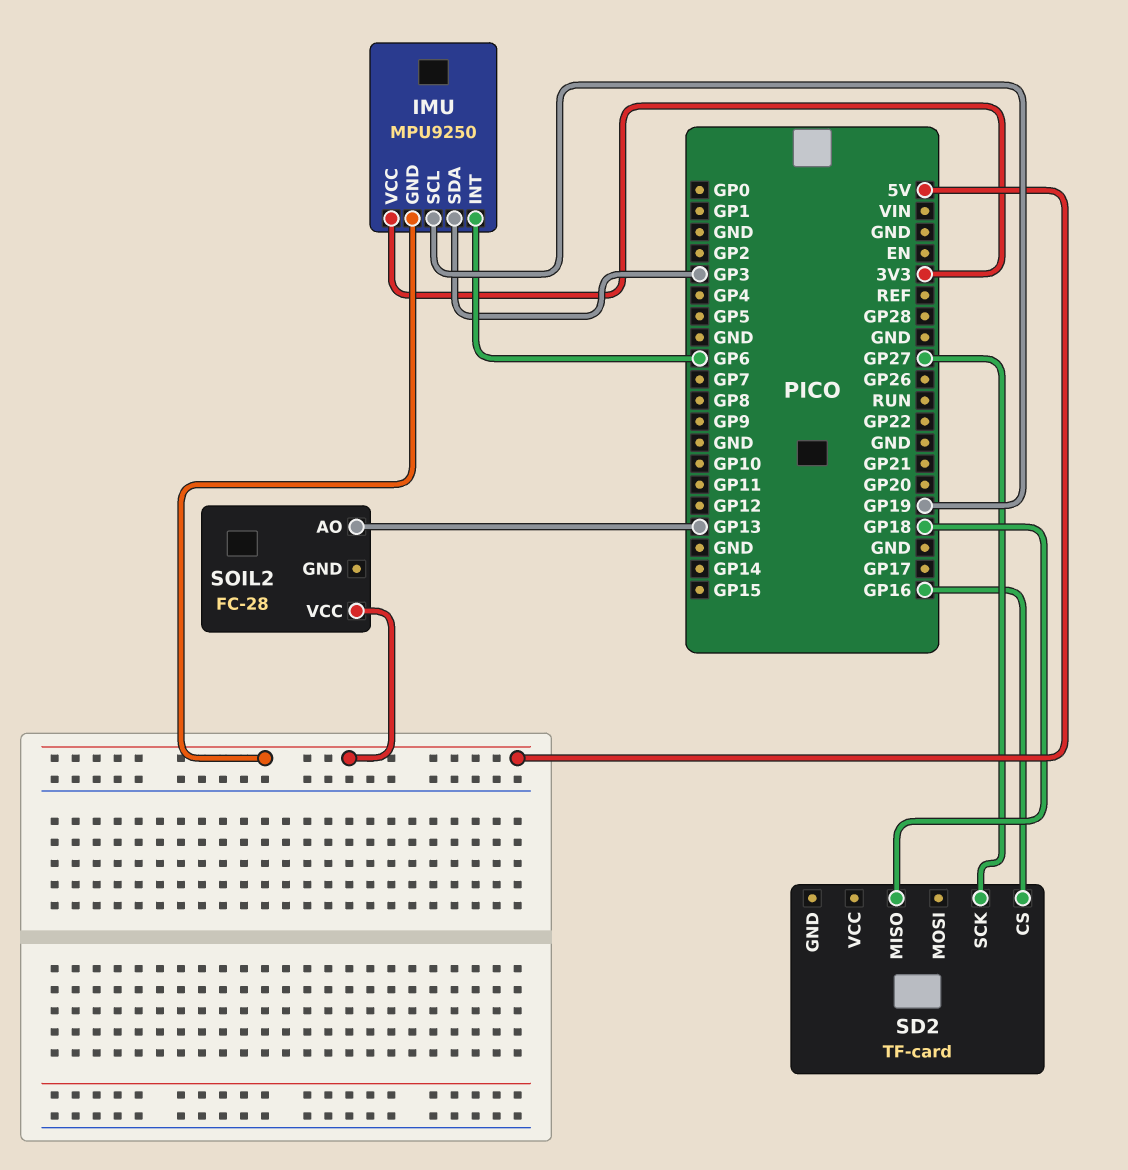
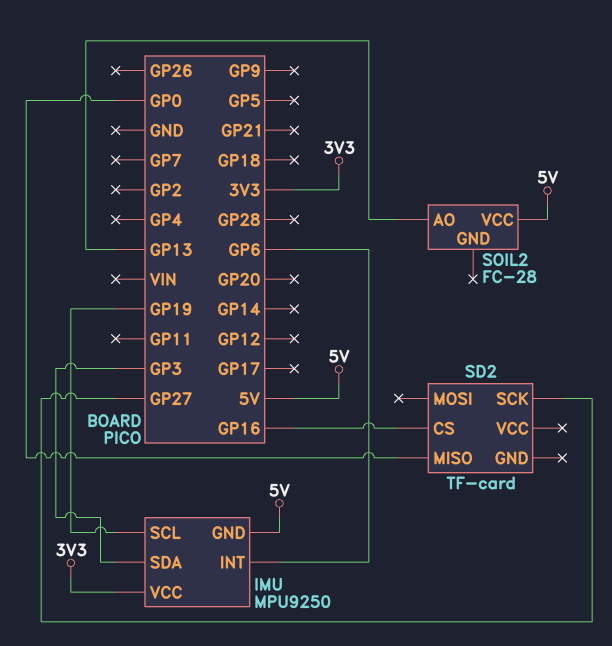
SD2 pin MISO: GP18 -> GP0

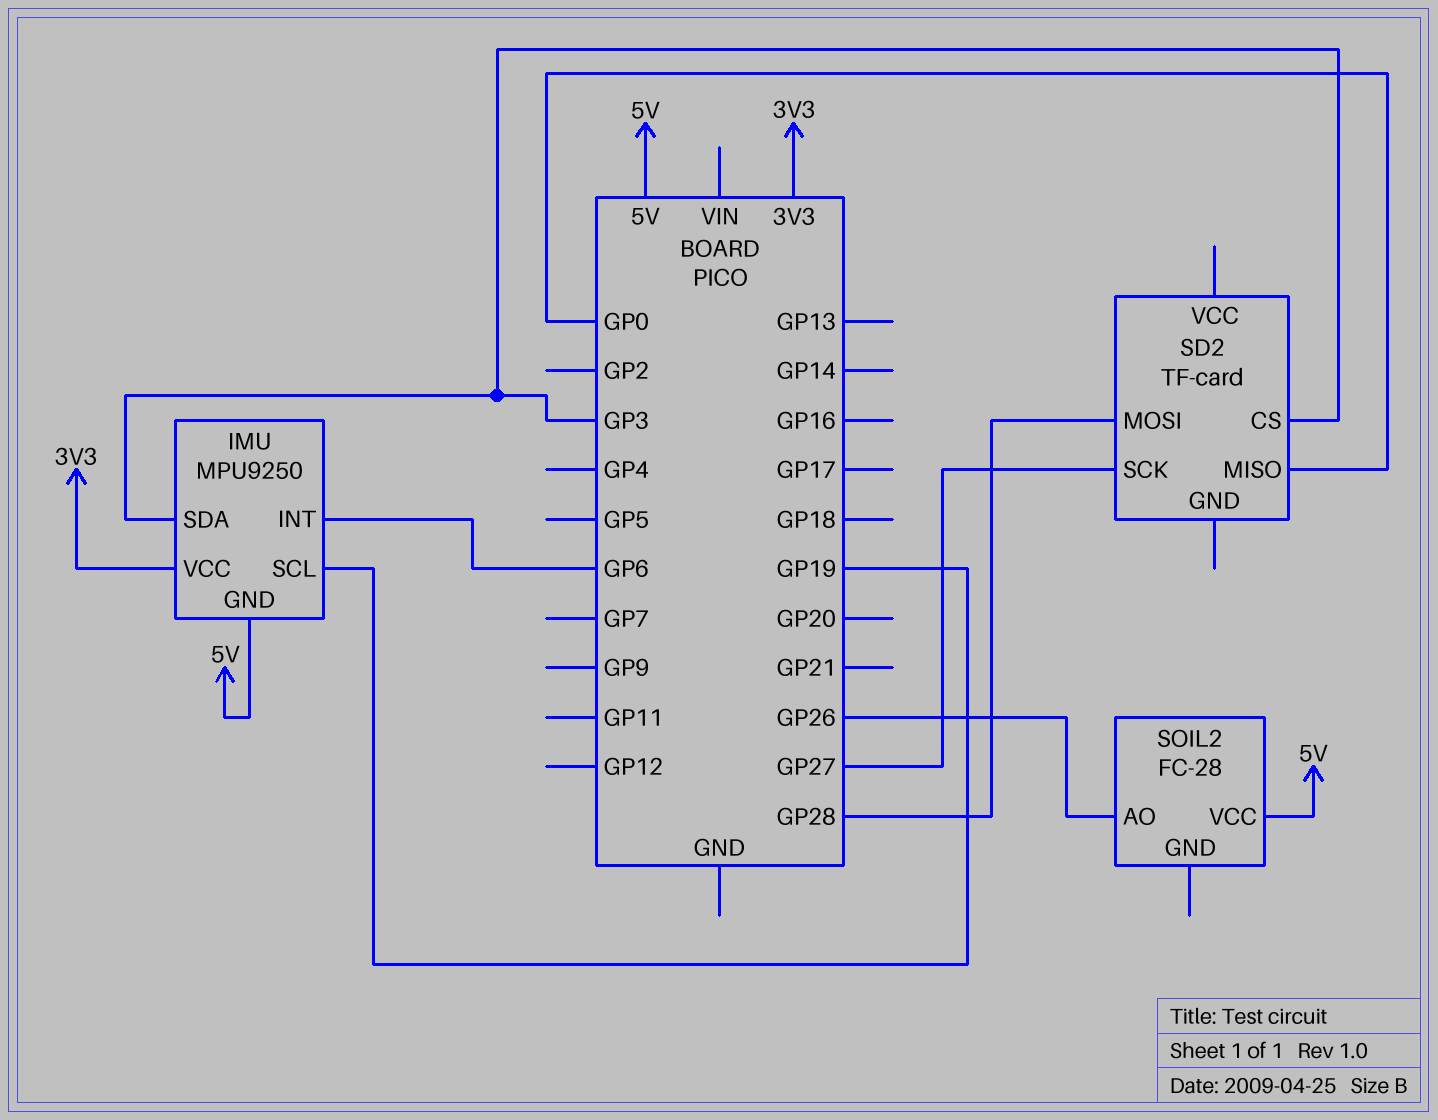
SD2 pin CS: GP16 -> GP3
SD2 pin MOSI: none -> GP28
SOIL2 pin AO: GP13 -> GP26

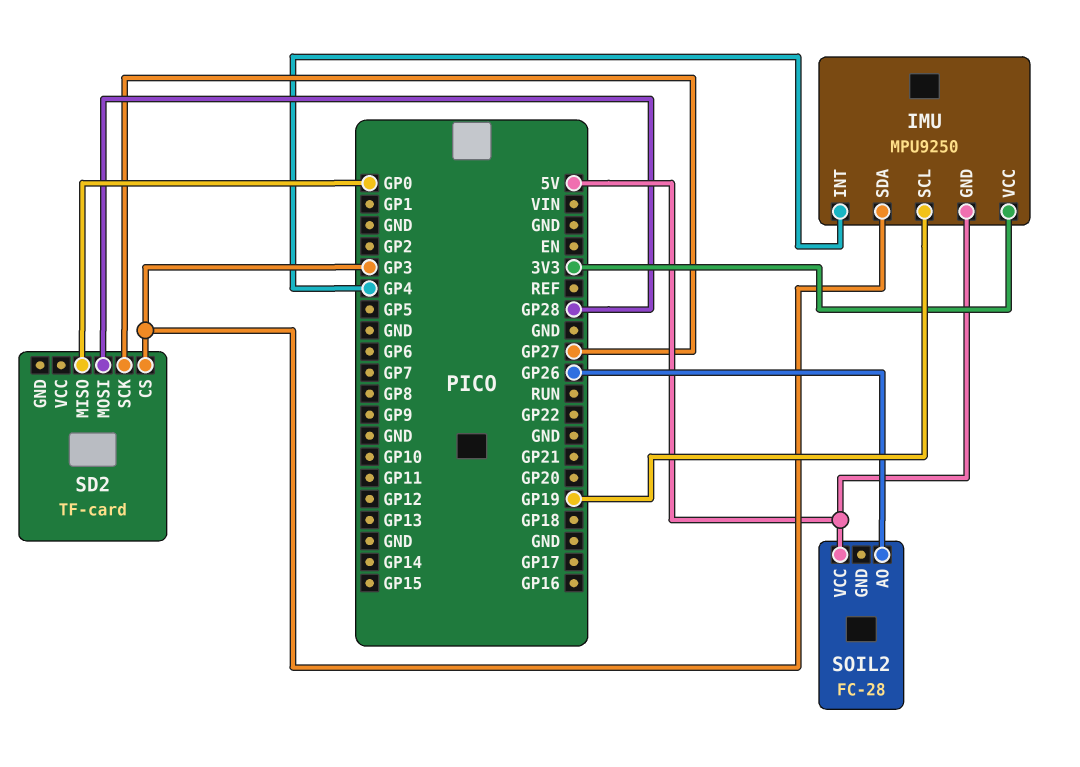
IMU pin INT: GP6 -> GP4

